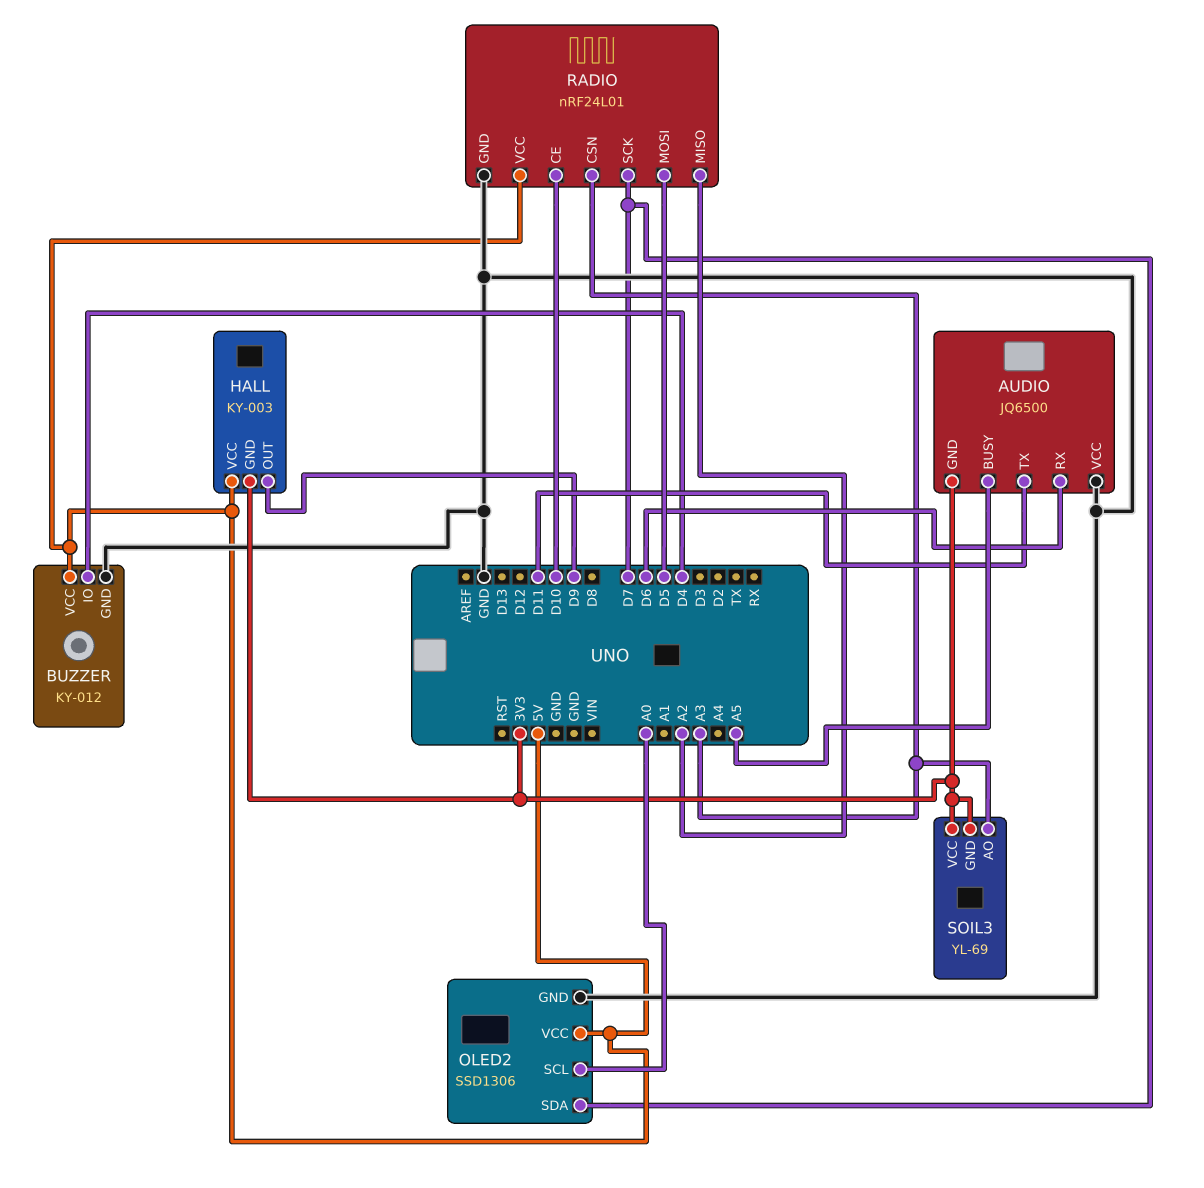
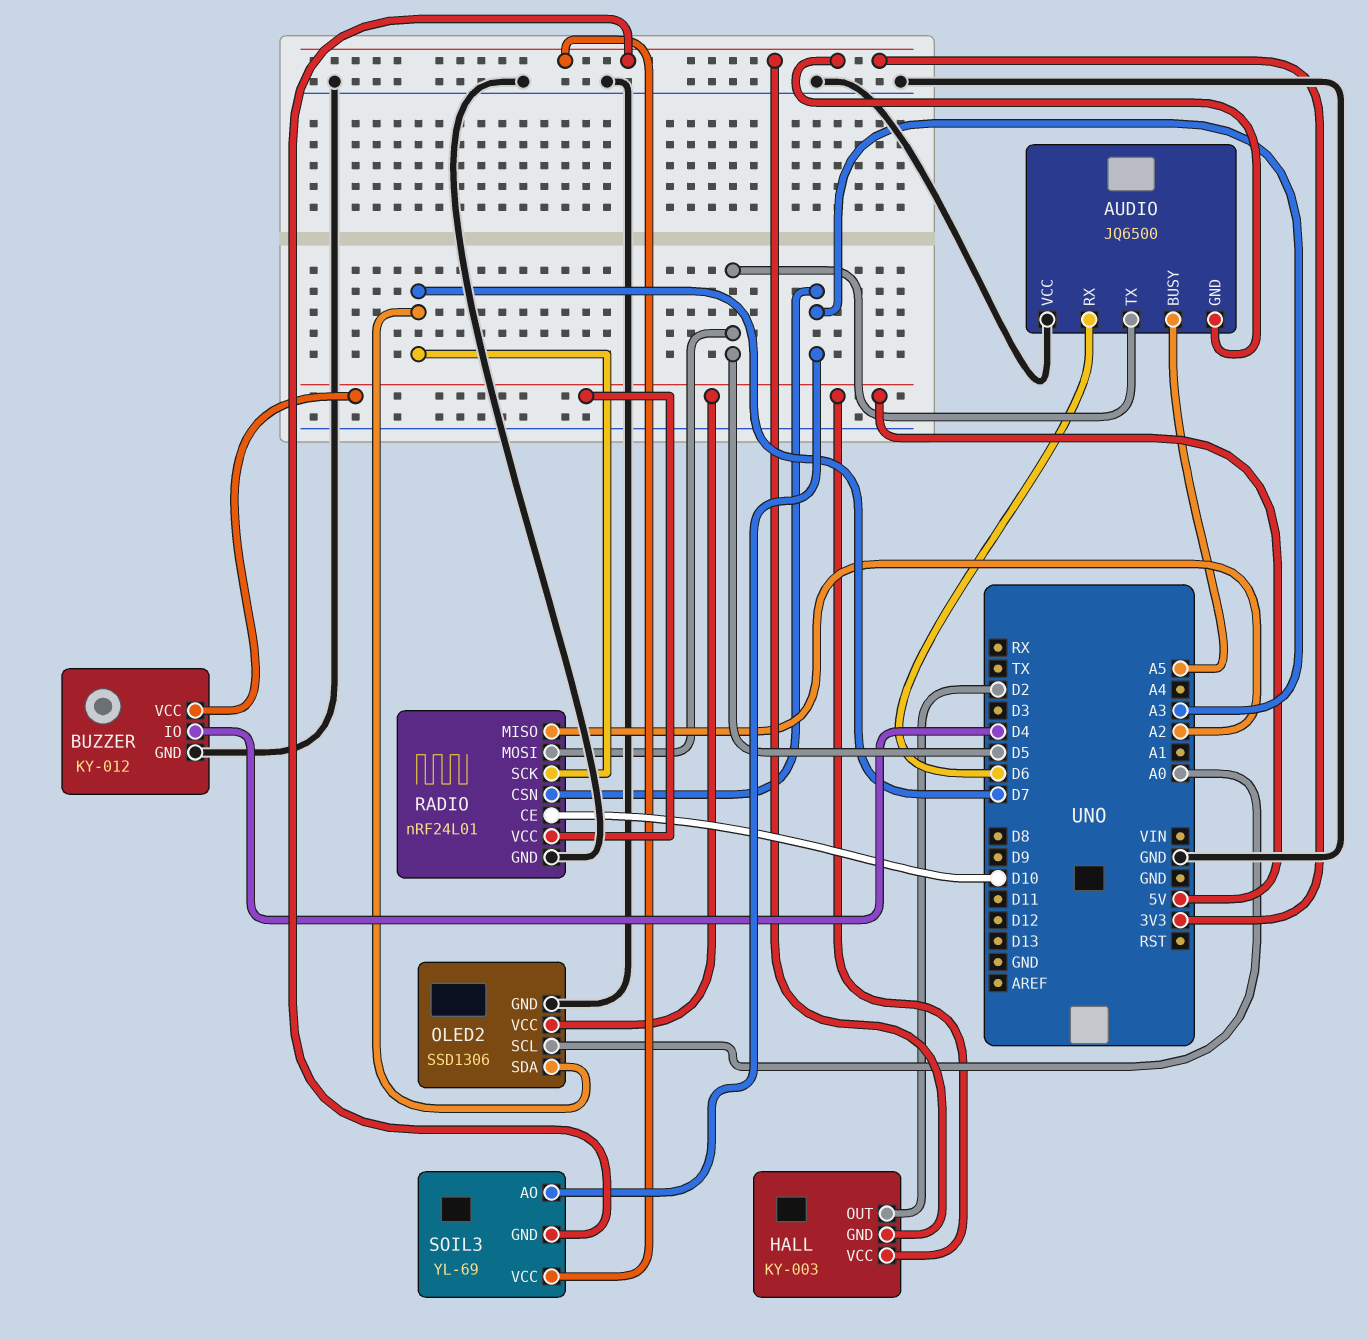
AUDIO pin TX: D11 -> D5
HALL pin OUT: D9 -> D2

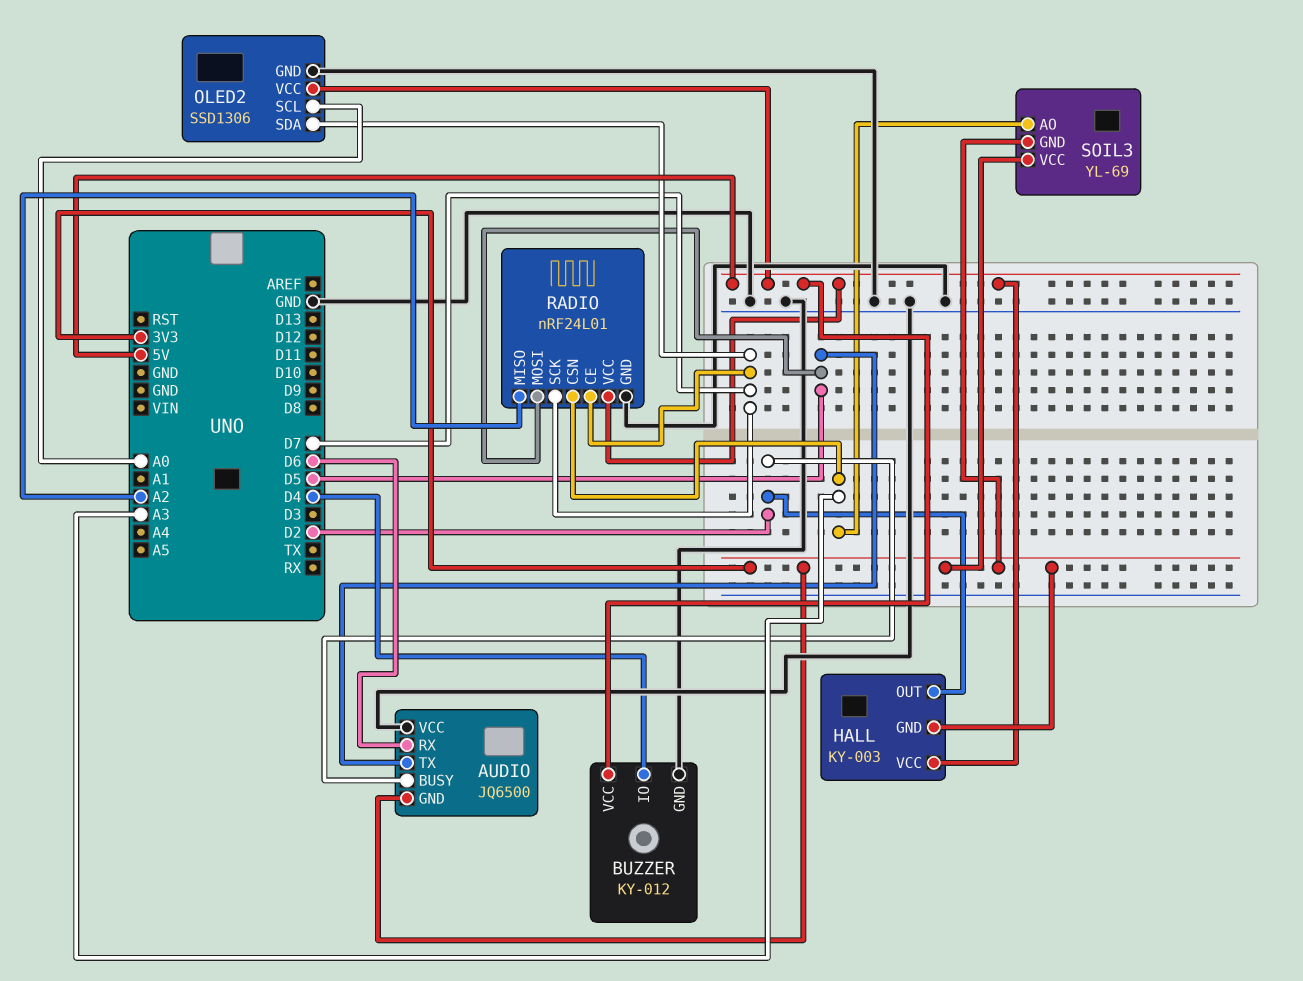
AUDIO pin BUSY: A5 -> D2
RADIO pin CE: D10 -> D7

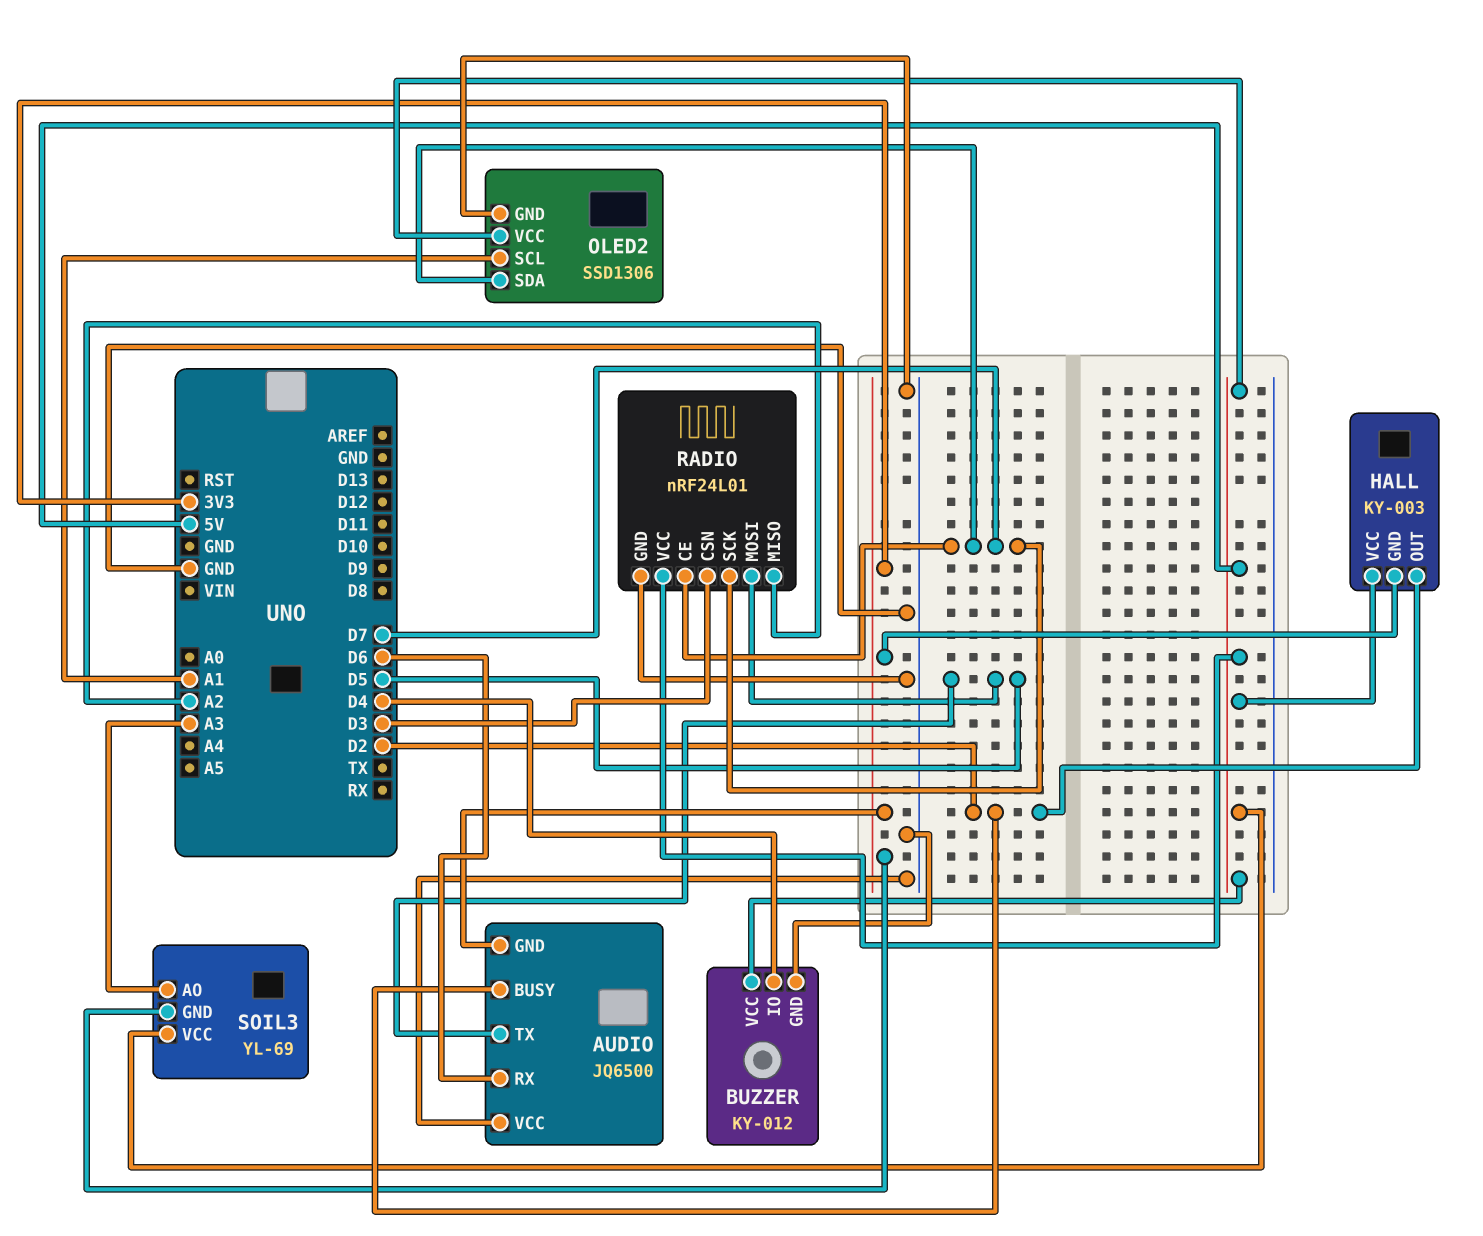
OLED2 pin SCL: A0 -> A1
RADIO pin CSN: A3 -> D3
SOIL3 pin VCC: 3V3 -> 5V

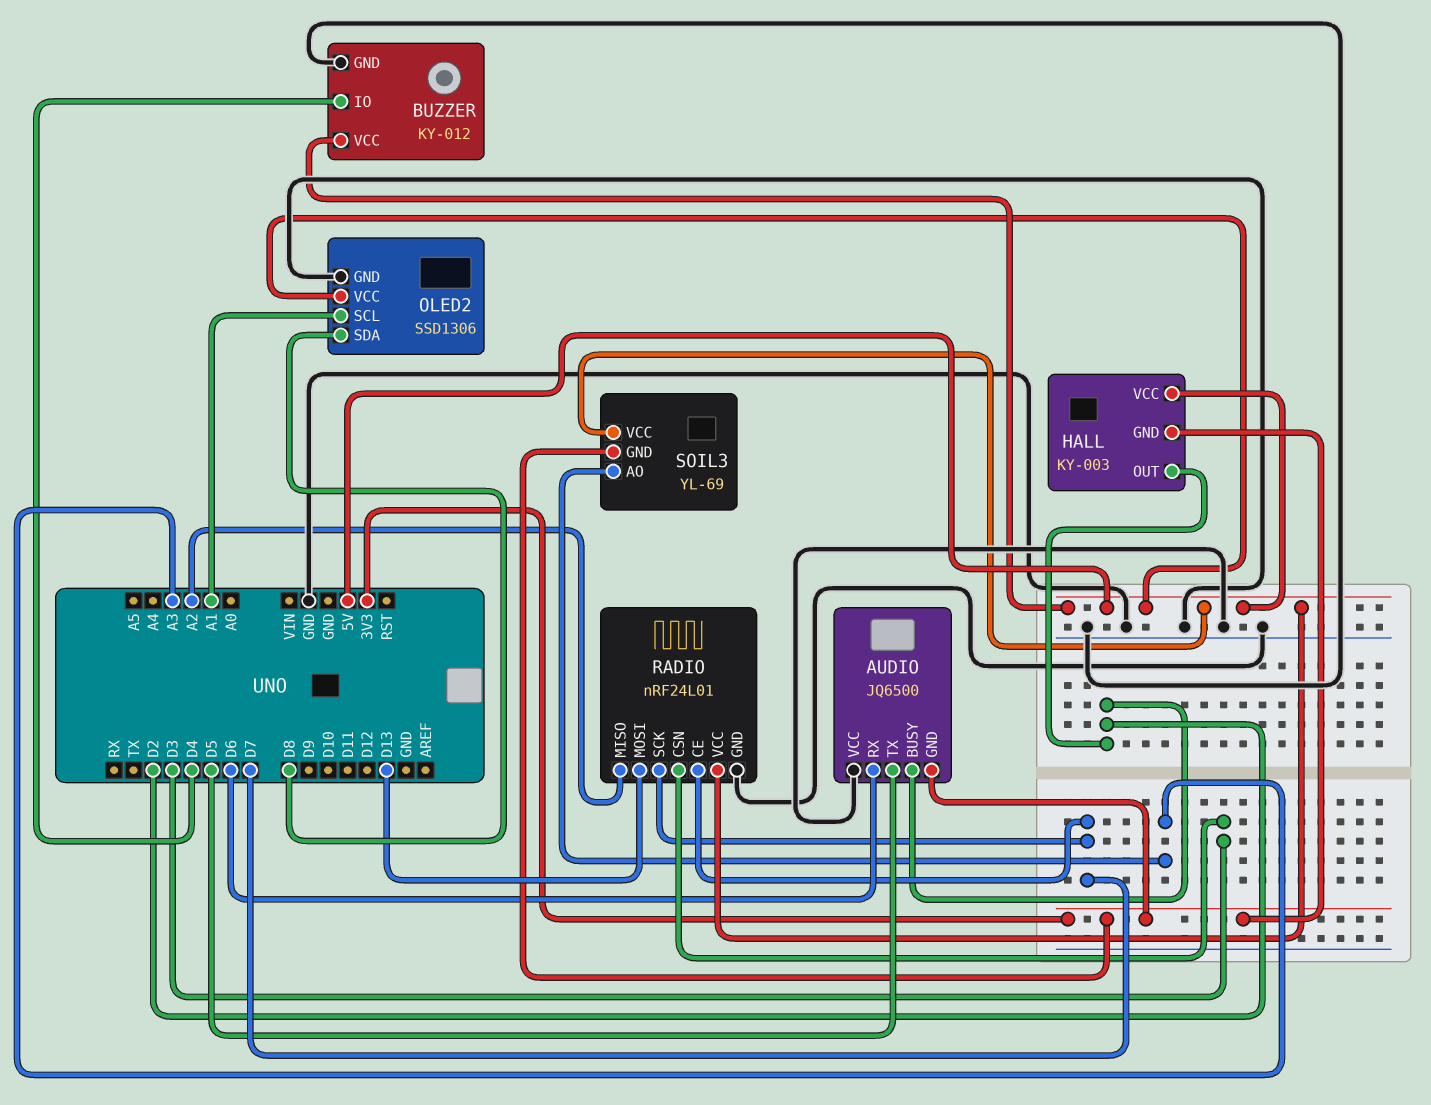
OLED2 pin SDA: D7 -> D8
RADIO pin MOSI: D5 -> D13

